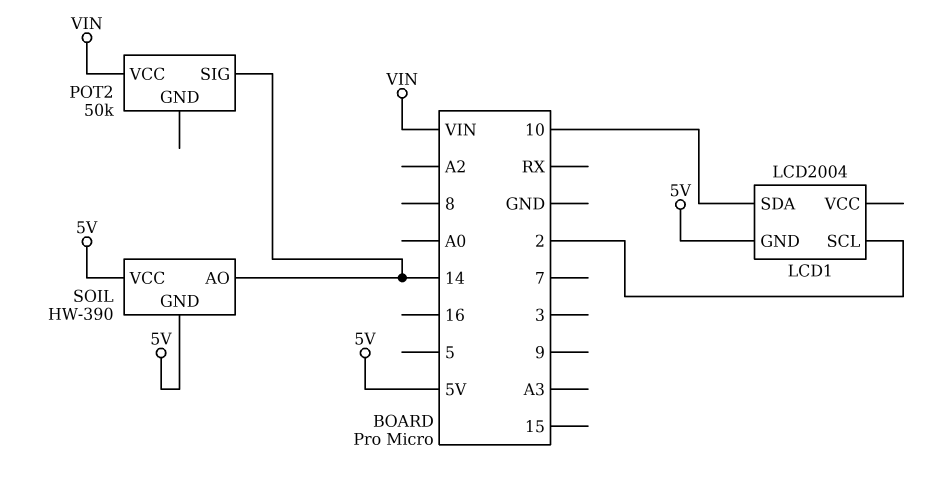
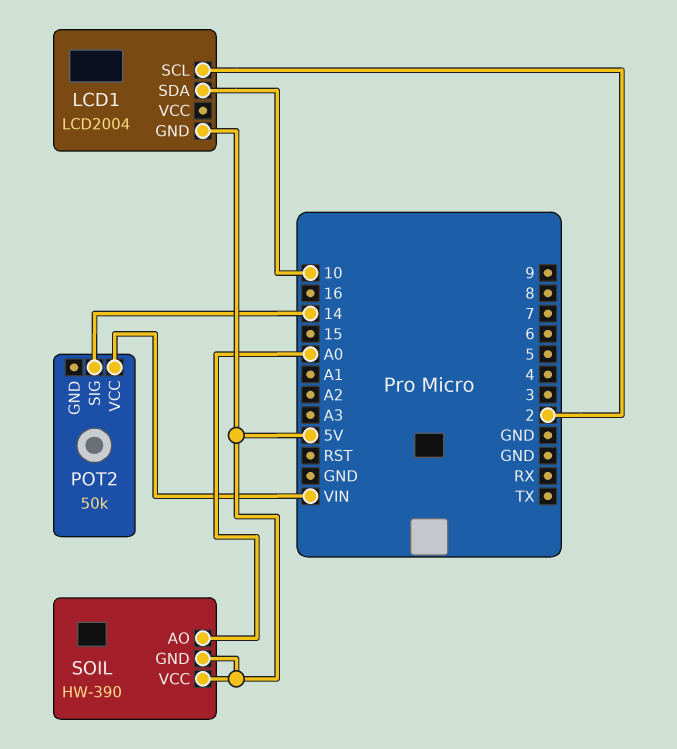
SOIL pin AO: 14 -> A0

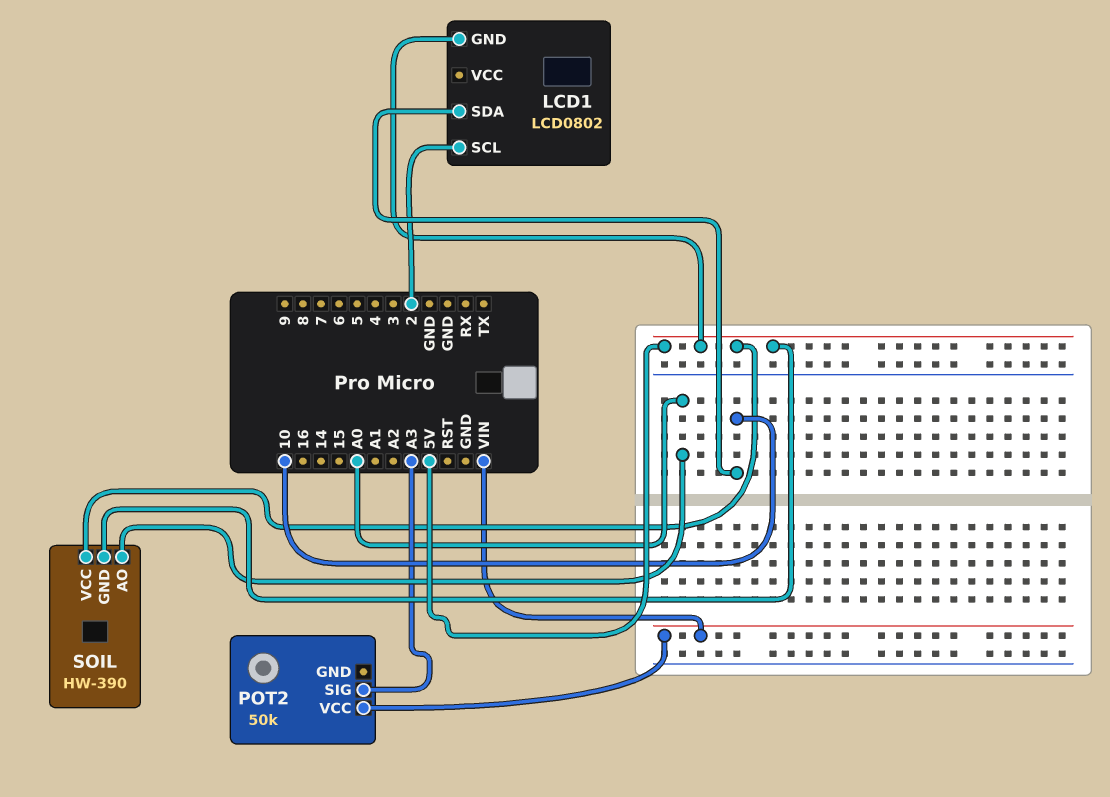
LCD1: LCD2004 -> LCD0802
POT2 pin SIG: 14 -> A3

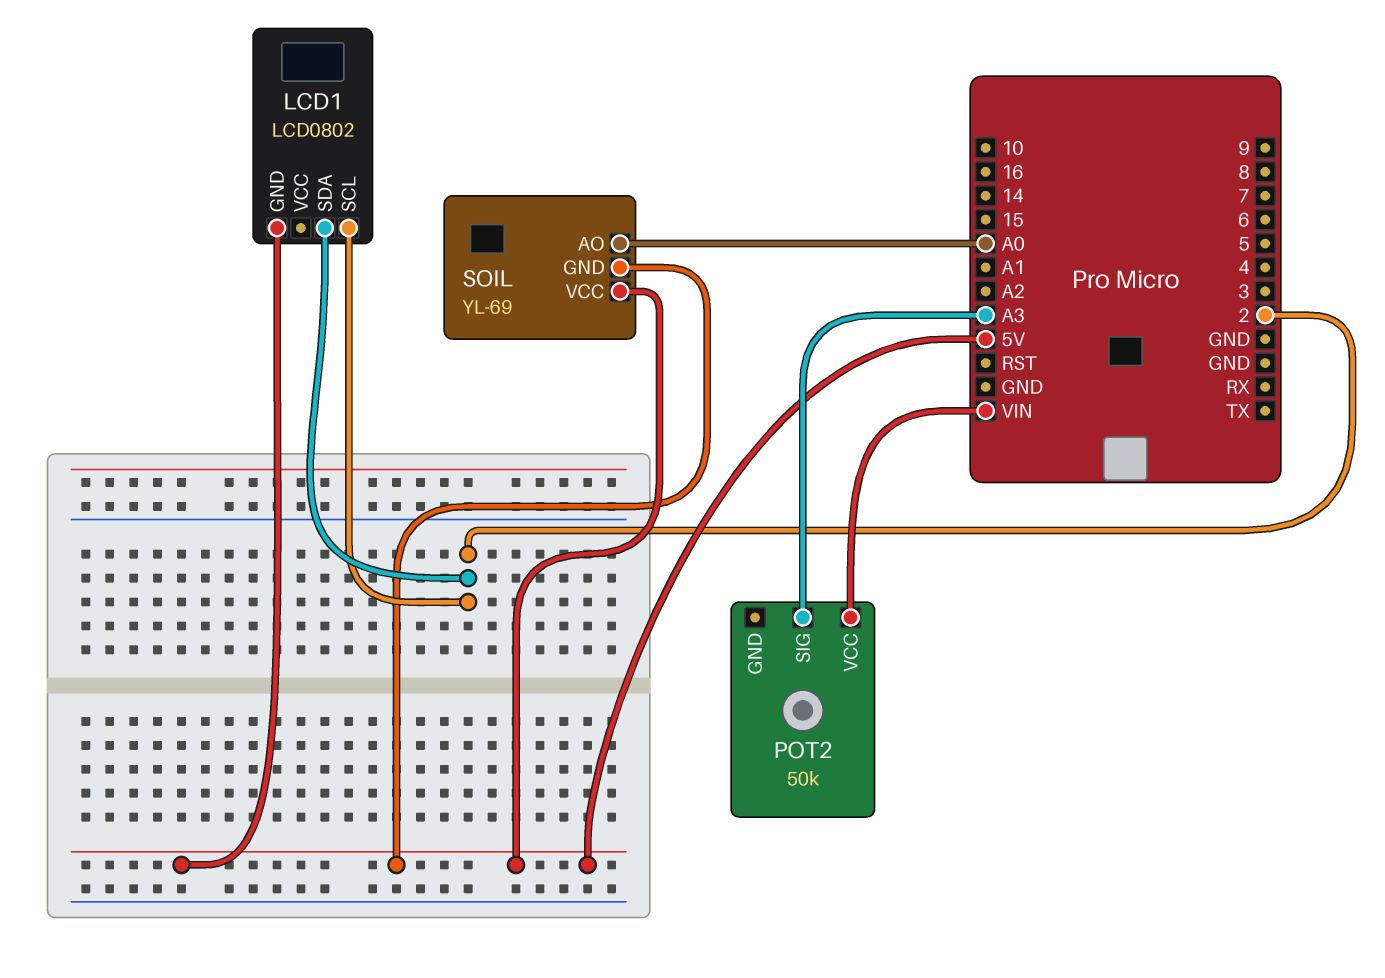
LCD1 pin SDA: 10 -> 2
SOIL: HW-390 -> YL-69

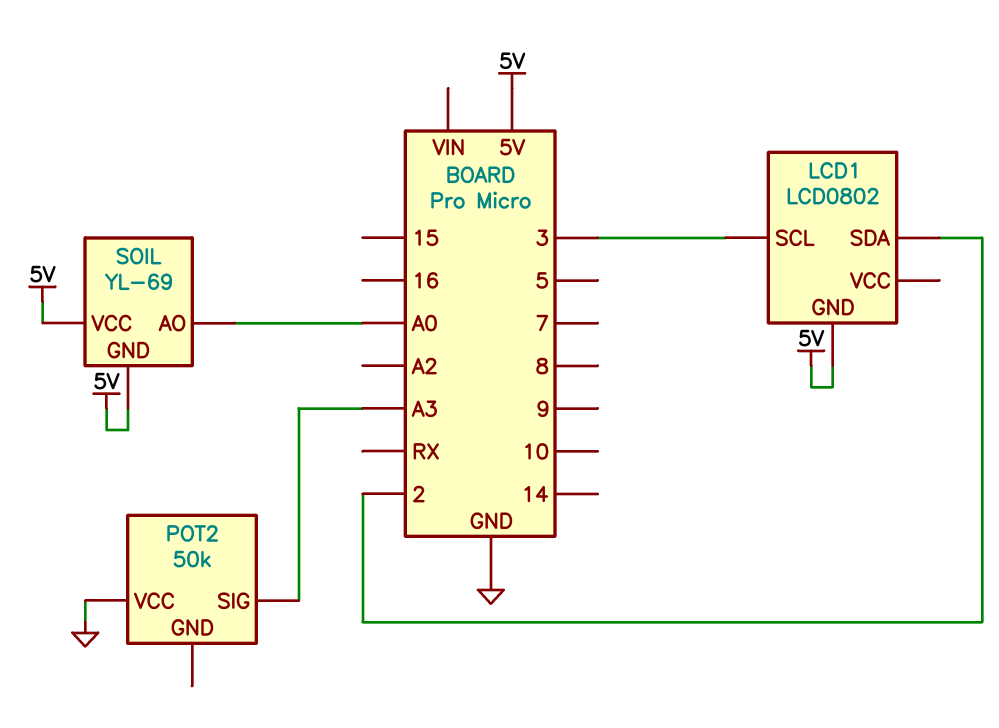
LCD1 pin SCL: 2 -> 3
POT2 pin VCC: VIN -> GND

